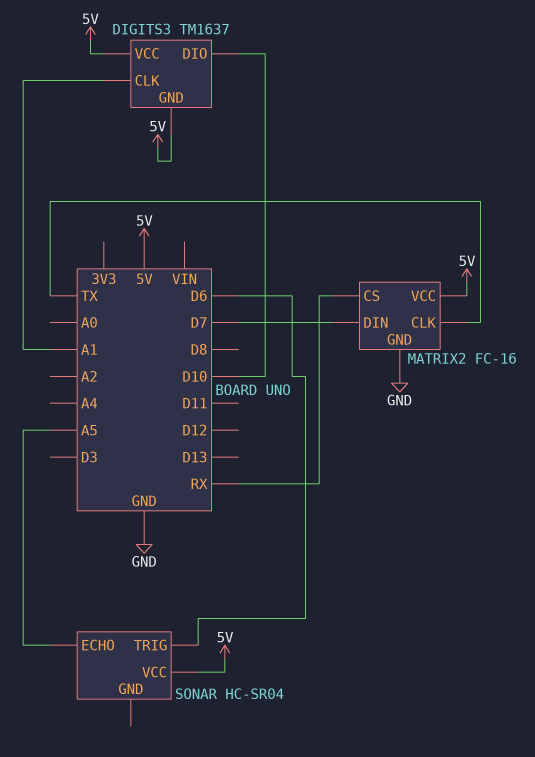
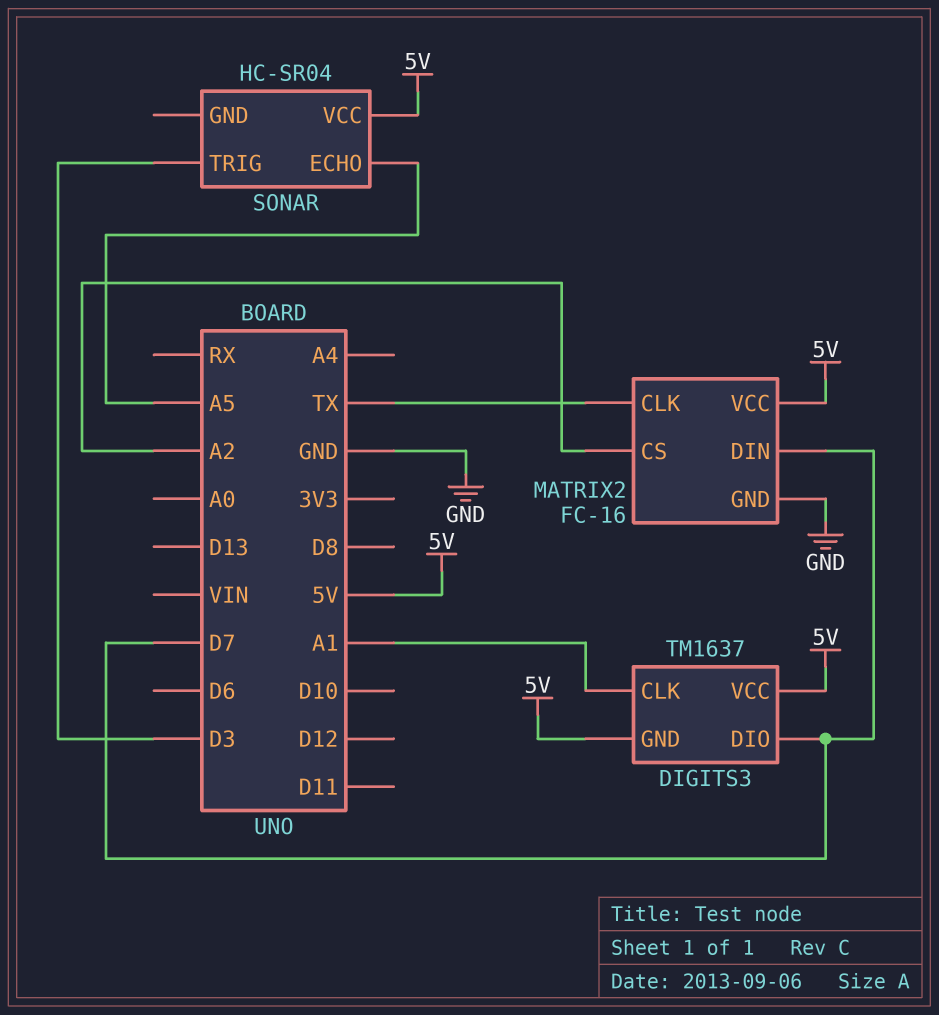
DIGITS3 pin DIO: D10 -> D7
MATRIX2 pin CS: RX -> A2
SONAR pin TRIG: D6 -> D3

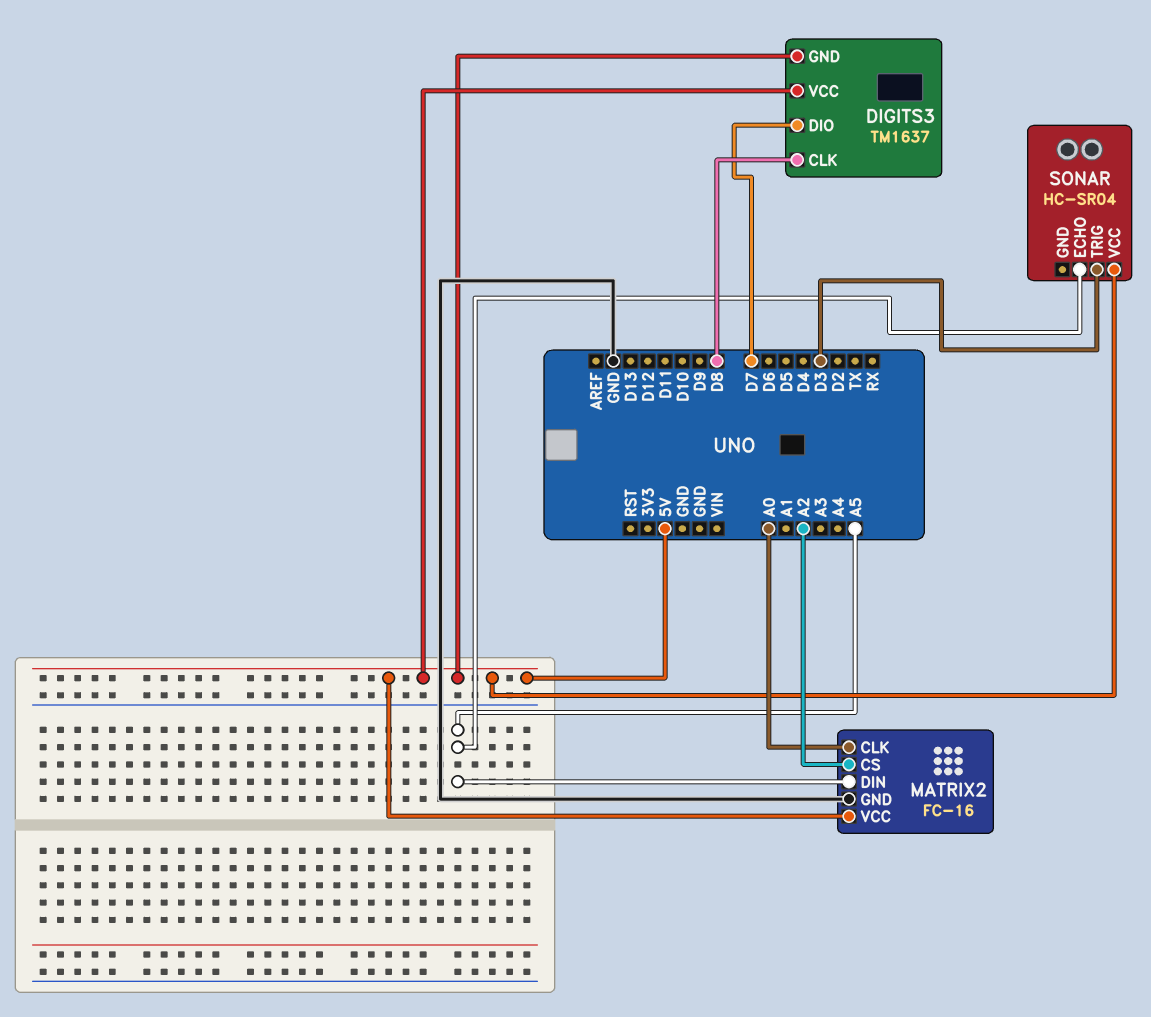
DIGITS3 pin CLK: A1 -> D8
MATRIX2 pin CLK: TX -> A0
MATRIX2 pin DIN: D7 -> A5

